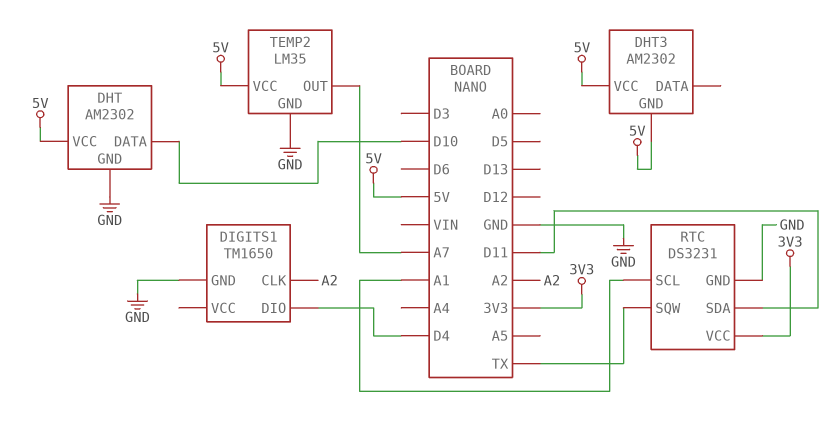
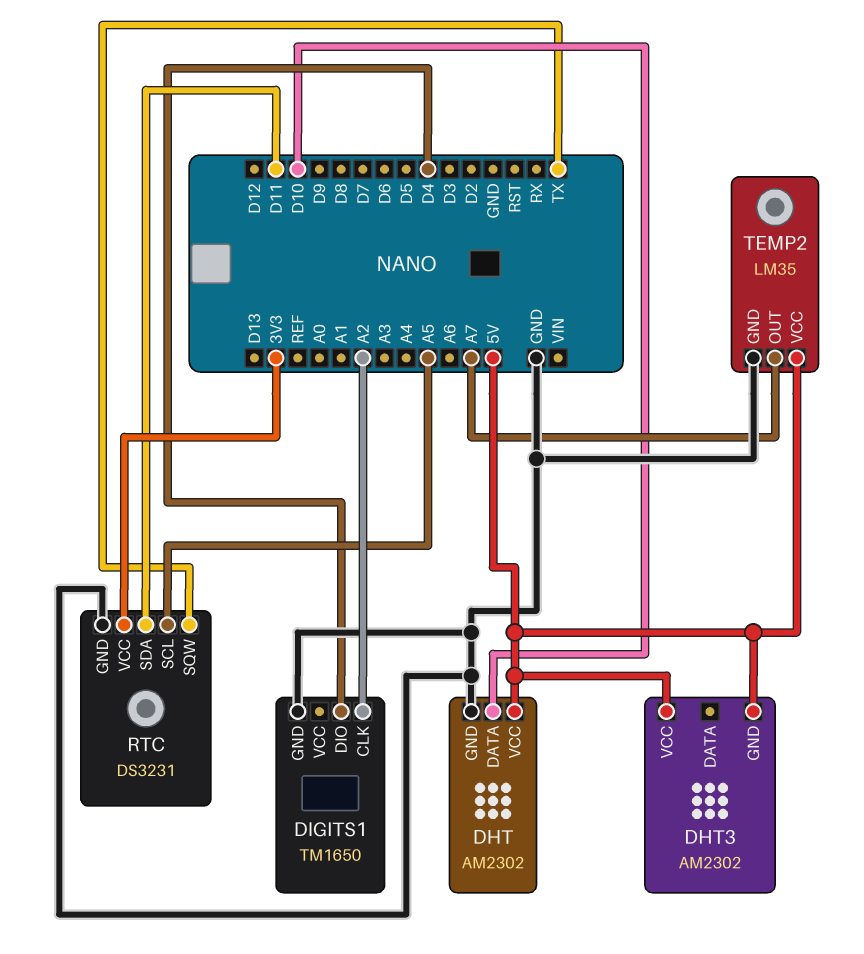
RTC pin SCL: A1 -> A5

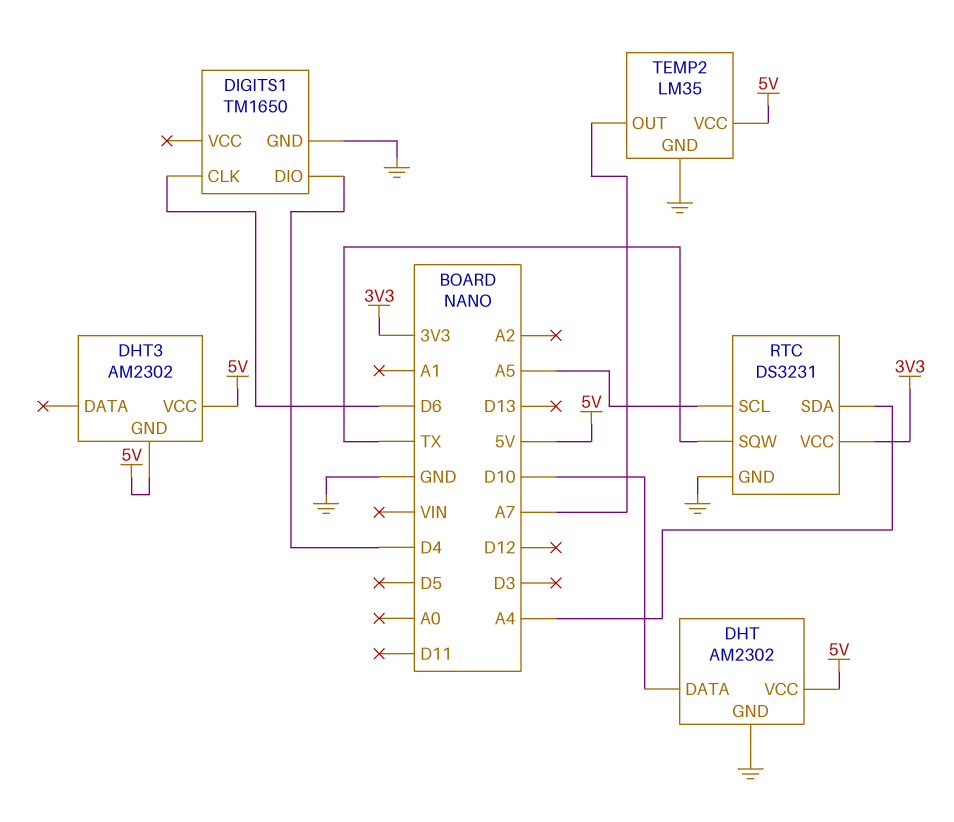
DIGITS1 pin CLK: A2 -> D6
RTC pin SDA: D11 -> A4

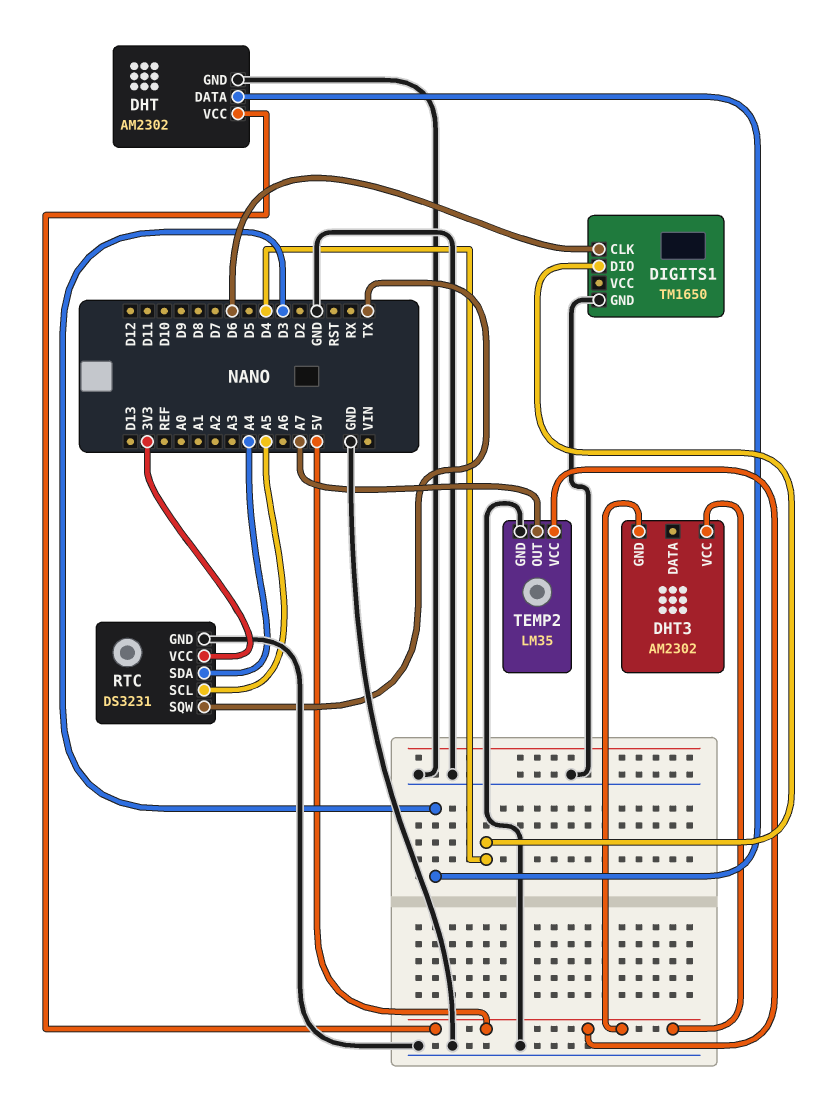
DHT pin DATA: D10 -> D3

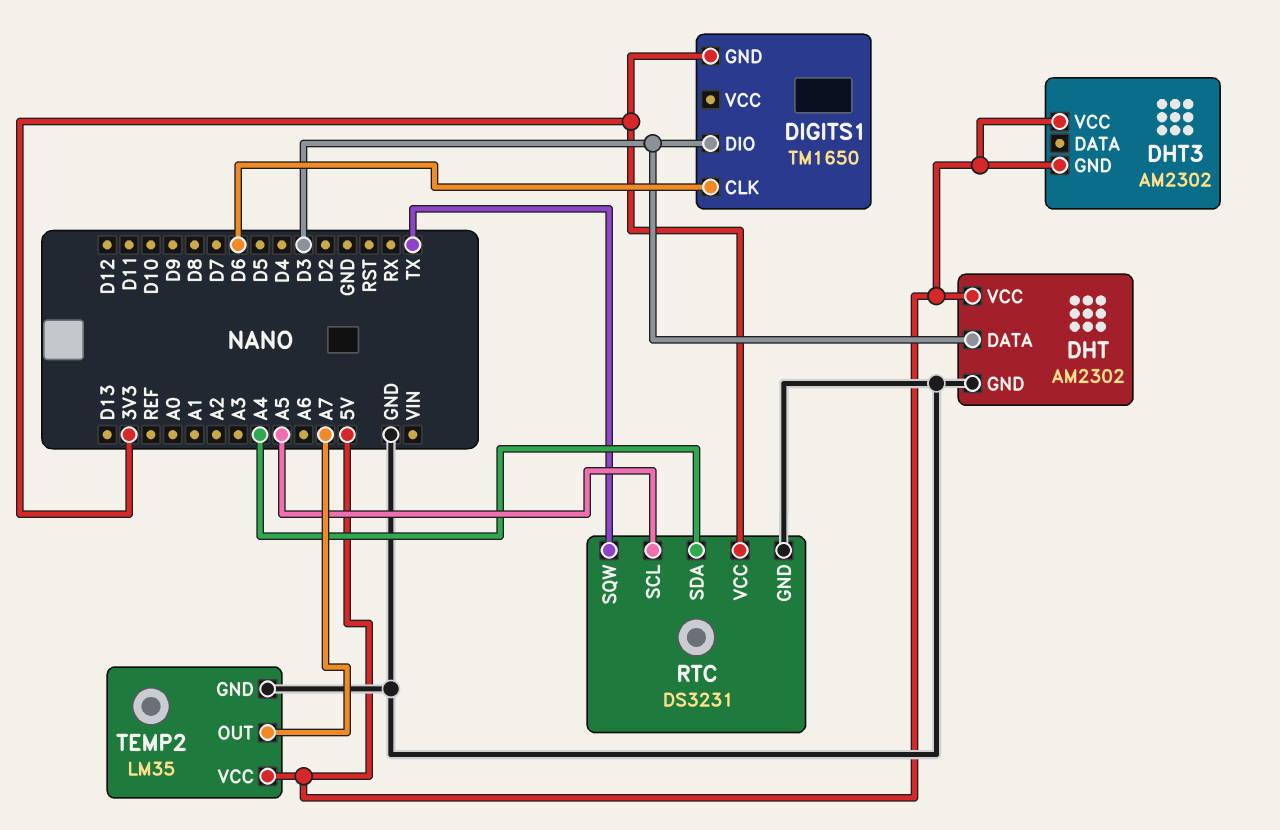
DIGITS1 pin DIO: D4 -> D3
DIGITS1 pin GND: GND -> 3V3

